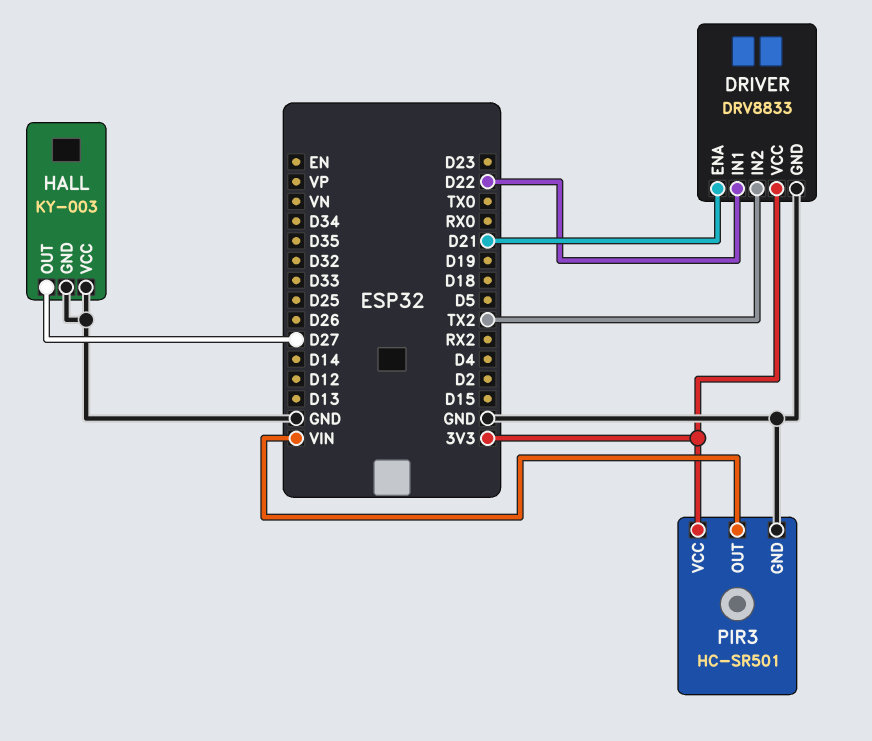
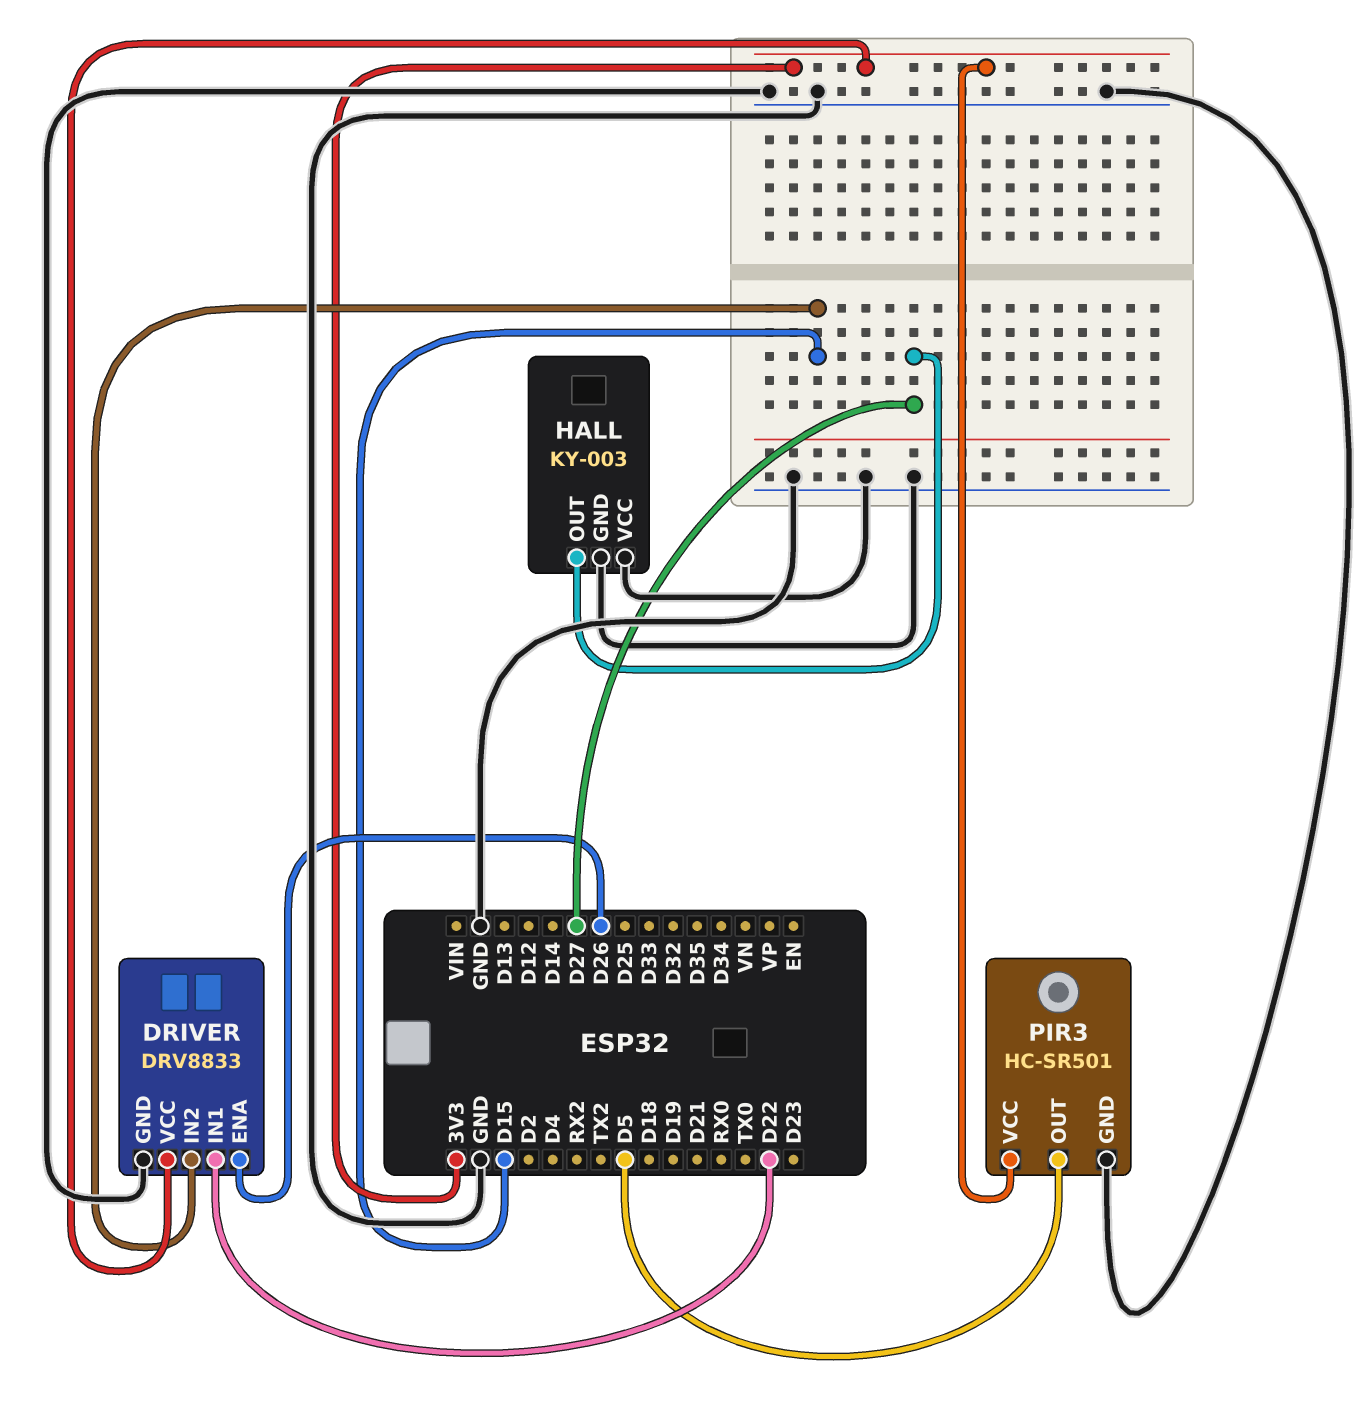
DRIVER pin ENA: D21 -> D26
DRIVER pin IN2: TX2 -> D15
PIR3 pin OUT: VIN -> D5

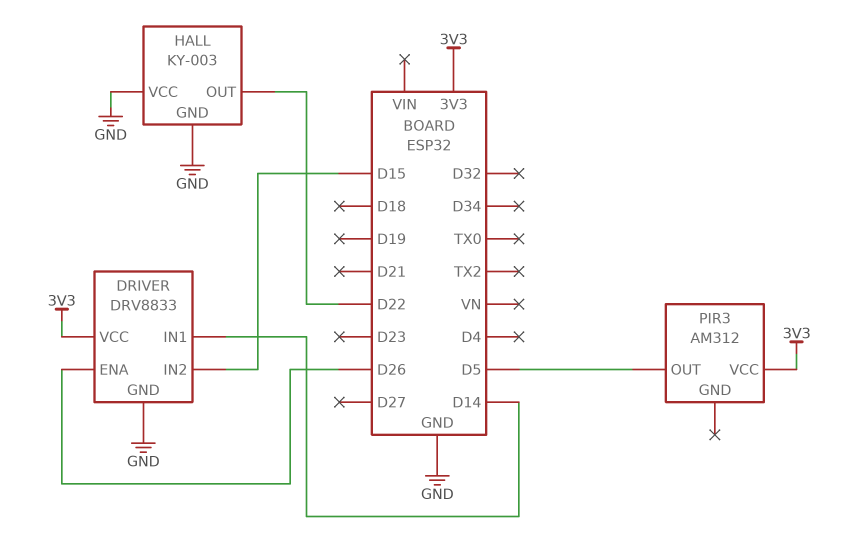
DRIVER pin IN1: D22 -> D14
HALL pin OUT: D27 -> D22
PIR3: HC-SR501 -> AM312
PIR3 pin GND: GND -> none

